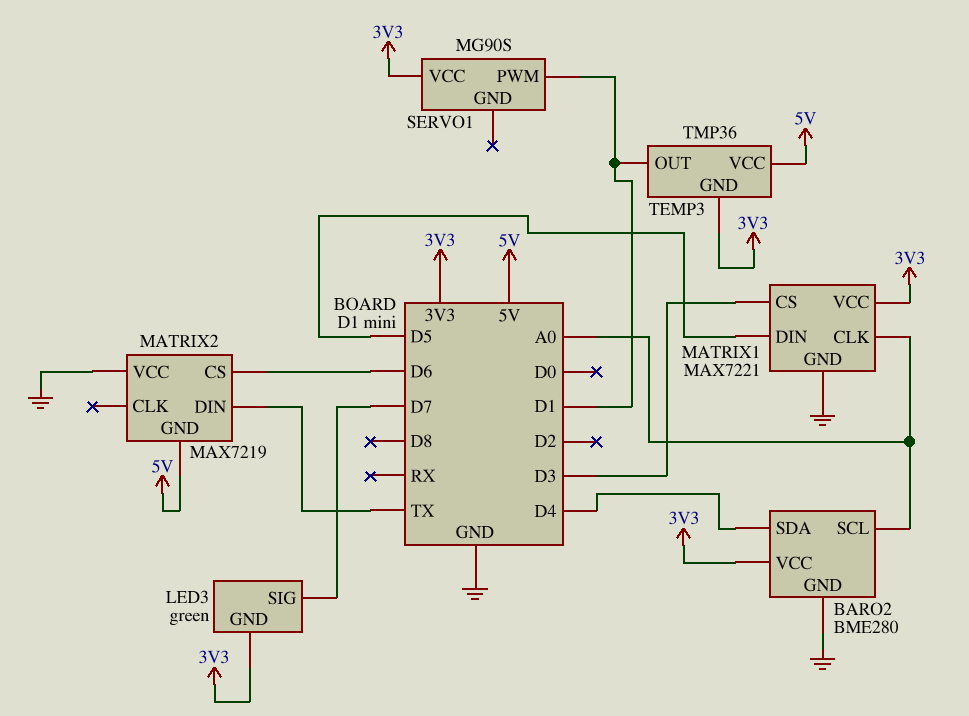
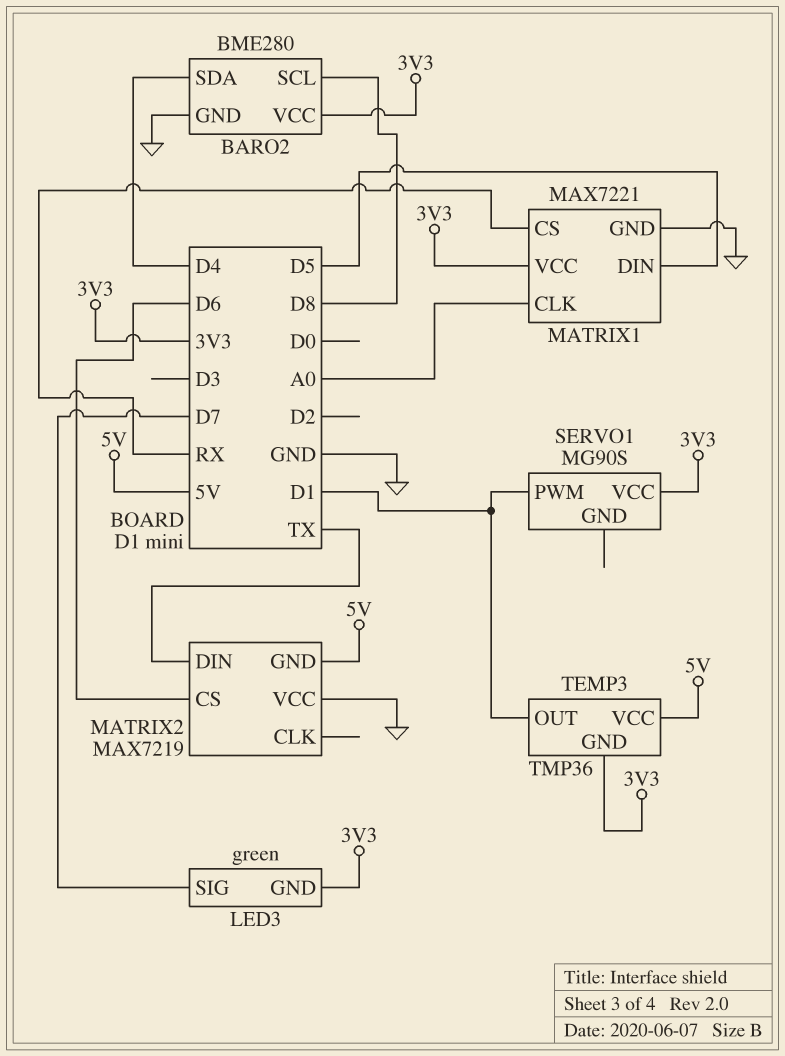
BARO2 pin SCL: A0 -> D8
MATRIX1 pin CS: D3 -> RX

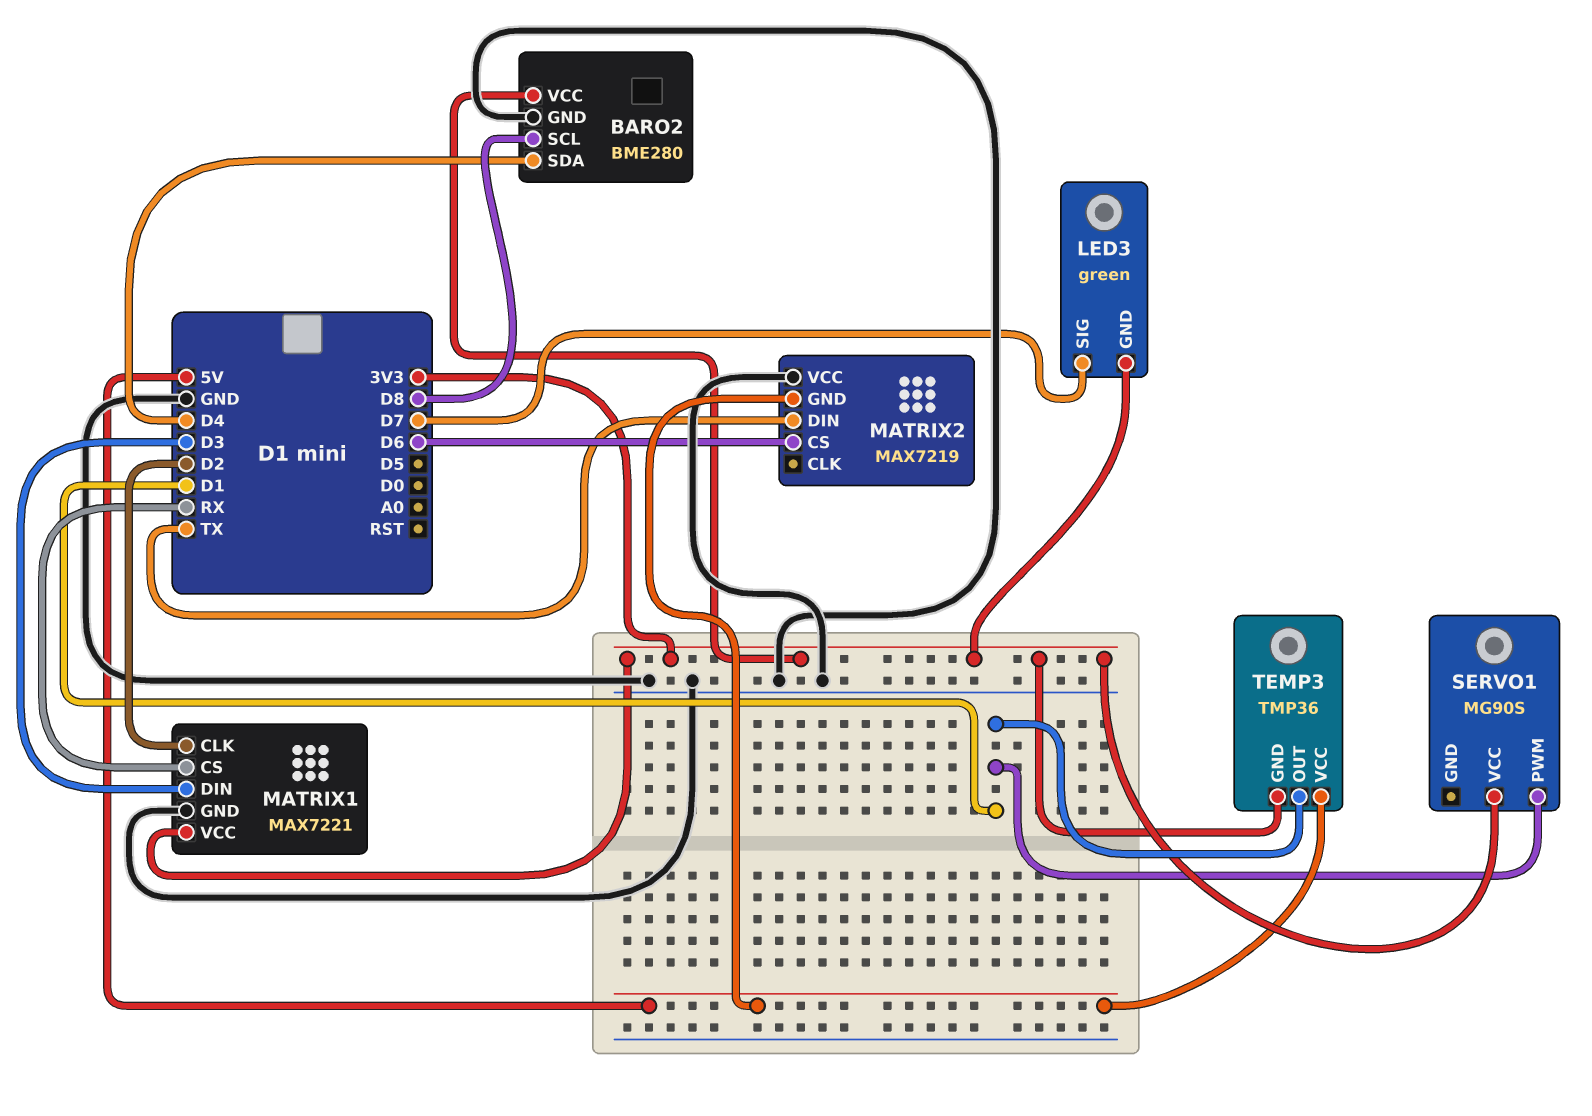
MATRIX1 pin CLK: A0 -> D2
MATRIX1 pin DIN: D5 -> D3

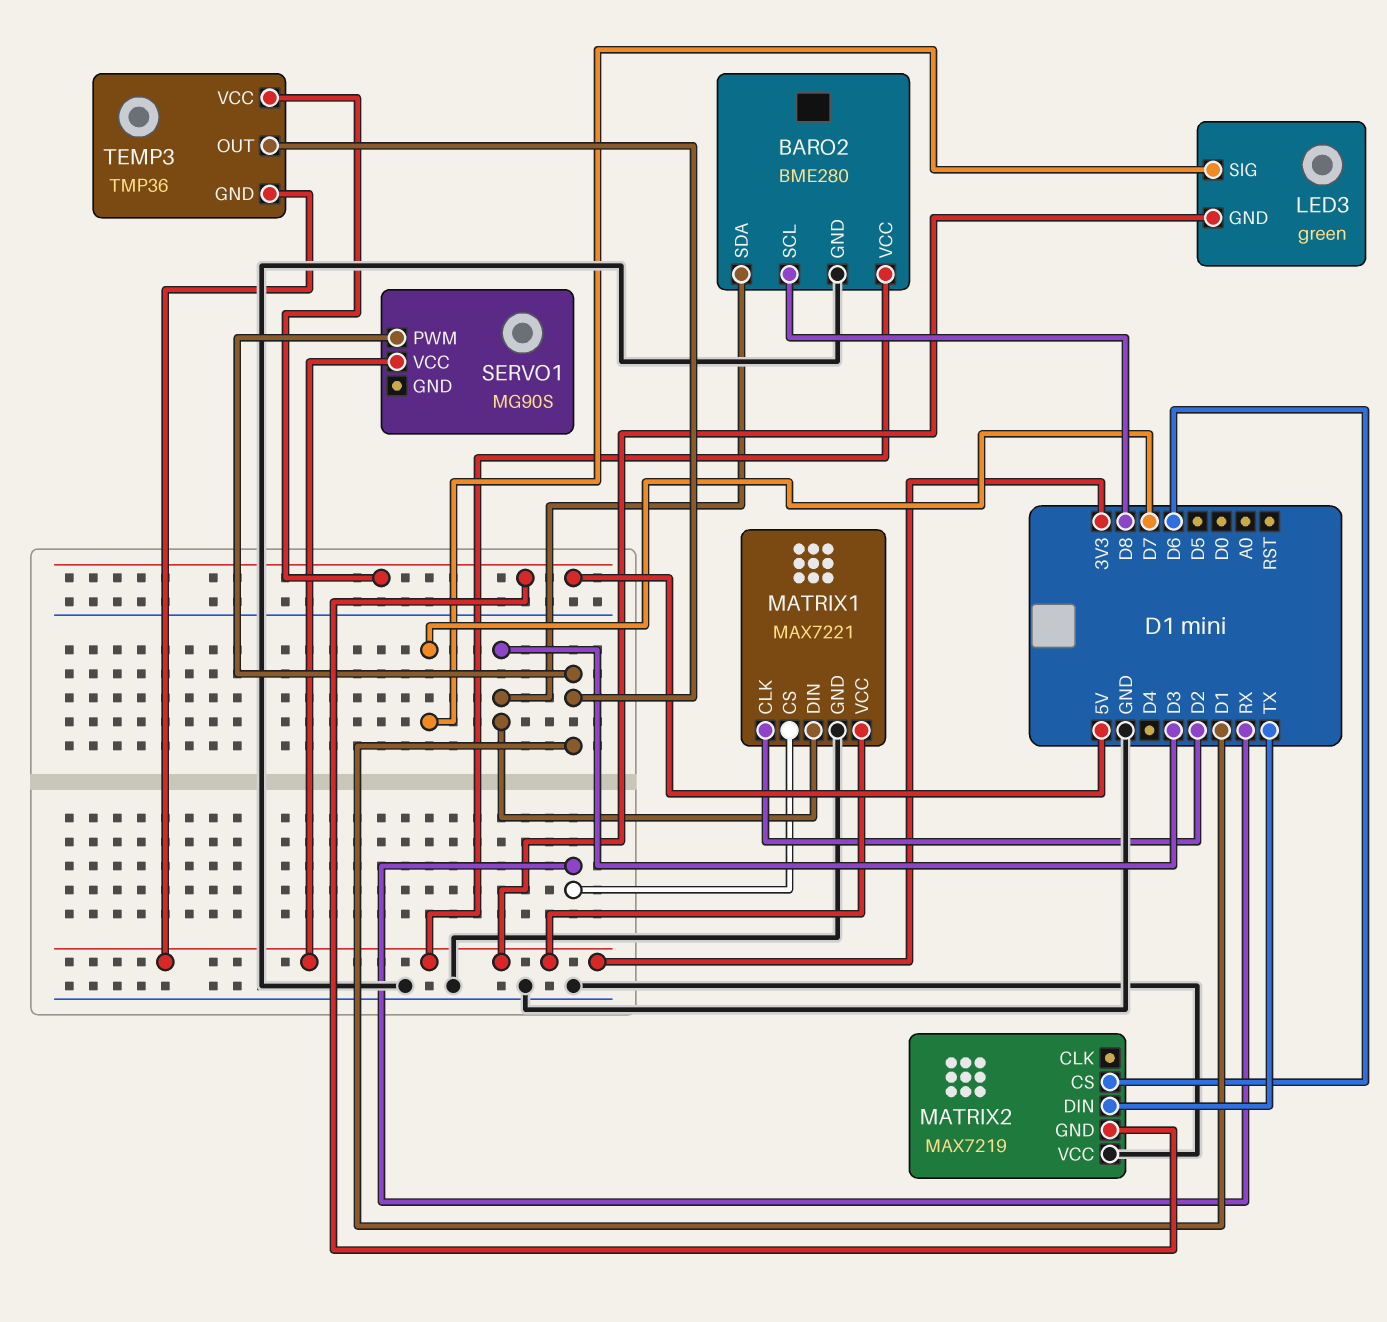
BARO2 pin SDA: D4 -> D3

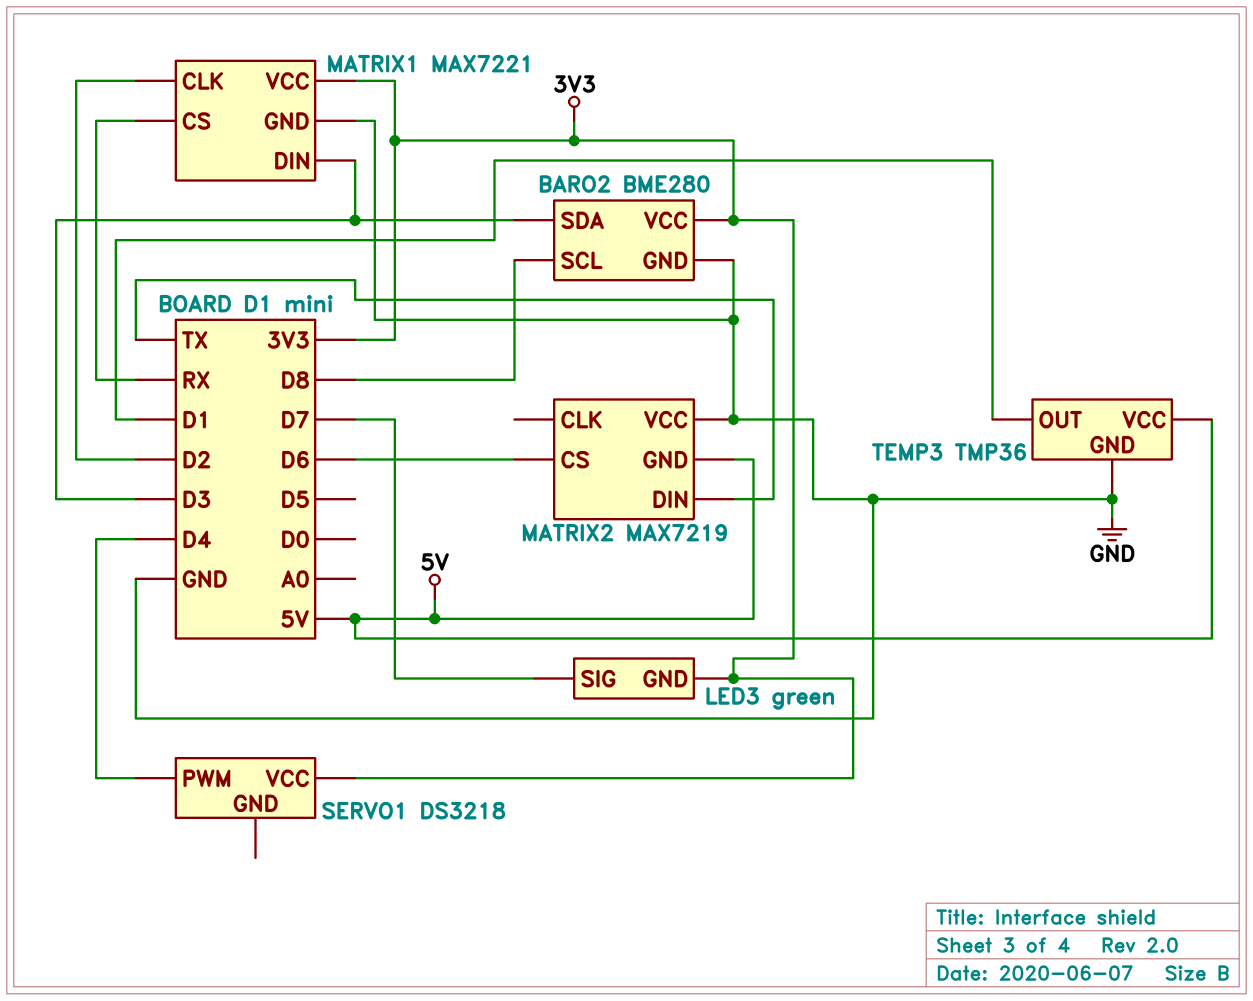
SERVO1: MG90S -> DS3218
SERVO1 pin PWM: D1 -> D4
TEMP3 pin GND: 3V3 -> GND

